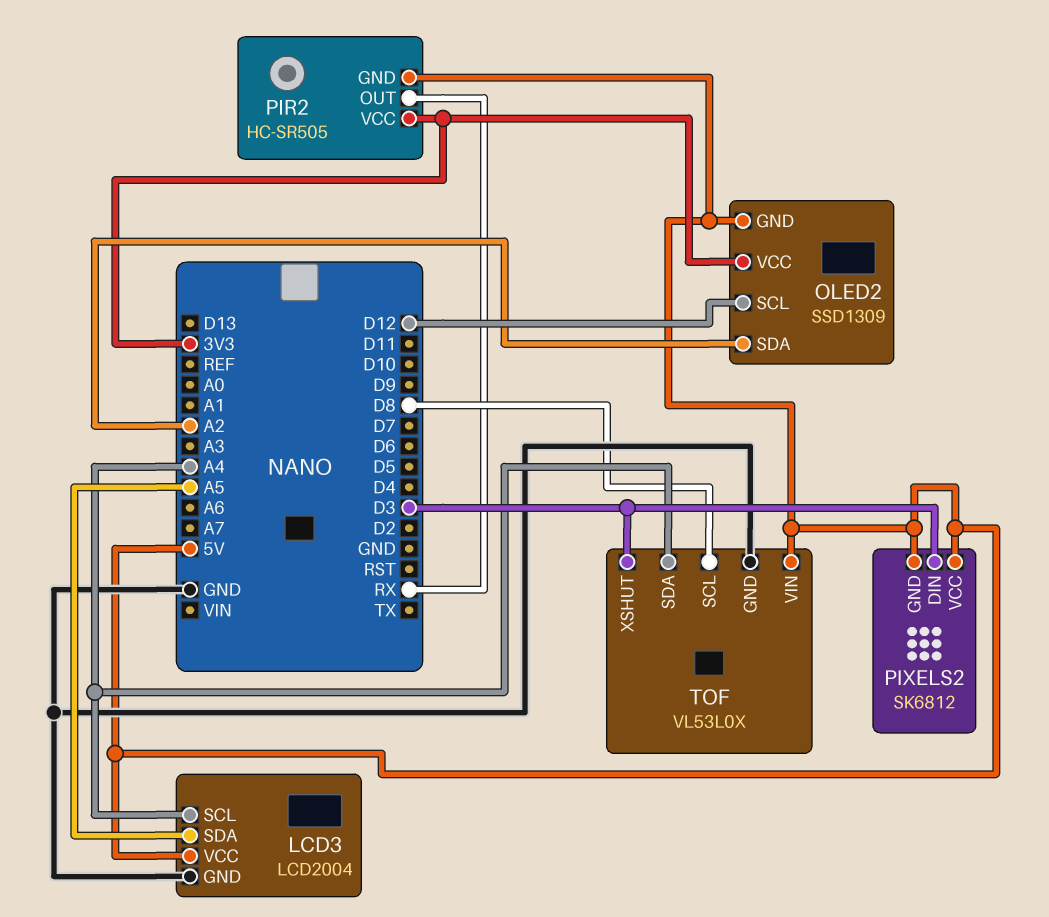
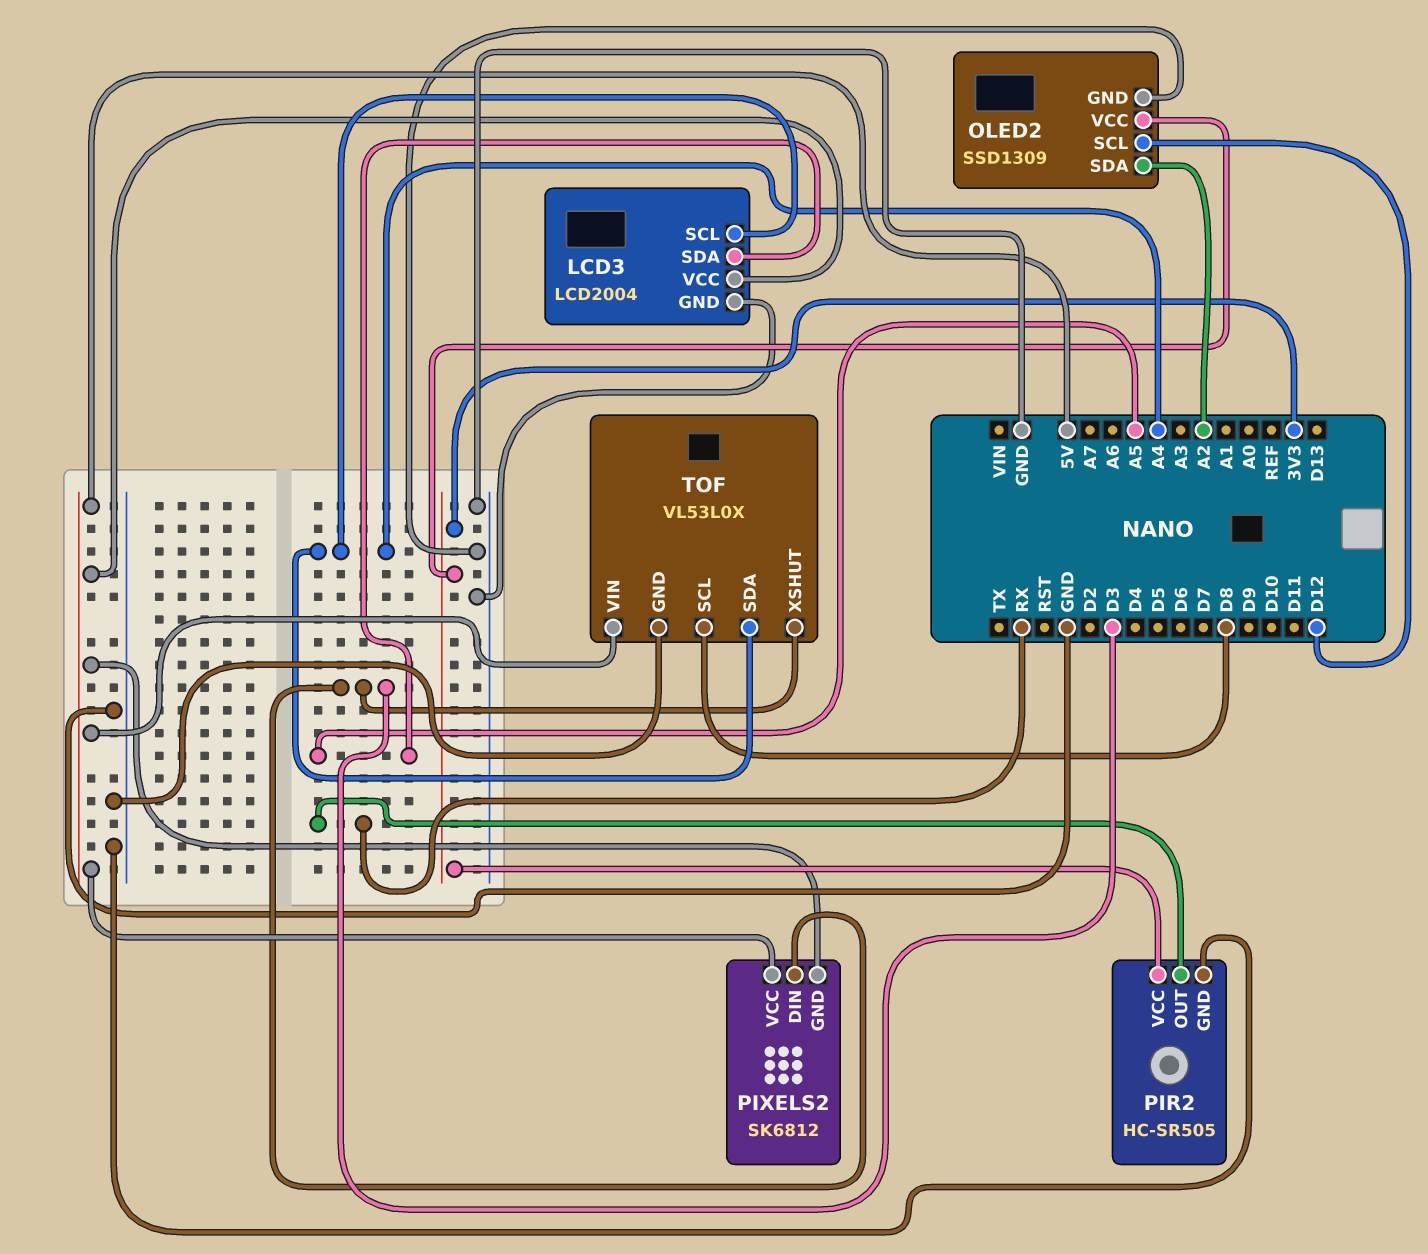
OLED2 pin GND: 5V -> GND
PIR2 pin GND: 5V -> GND

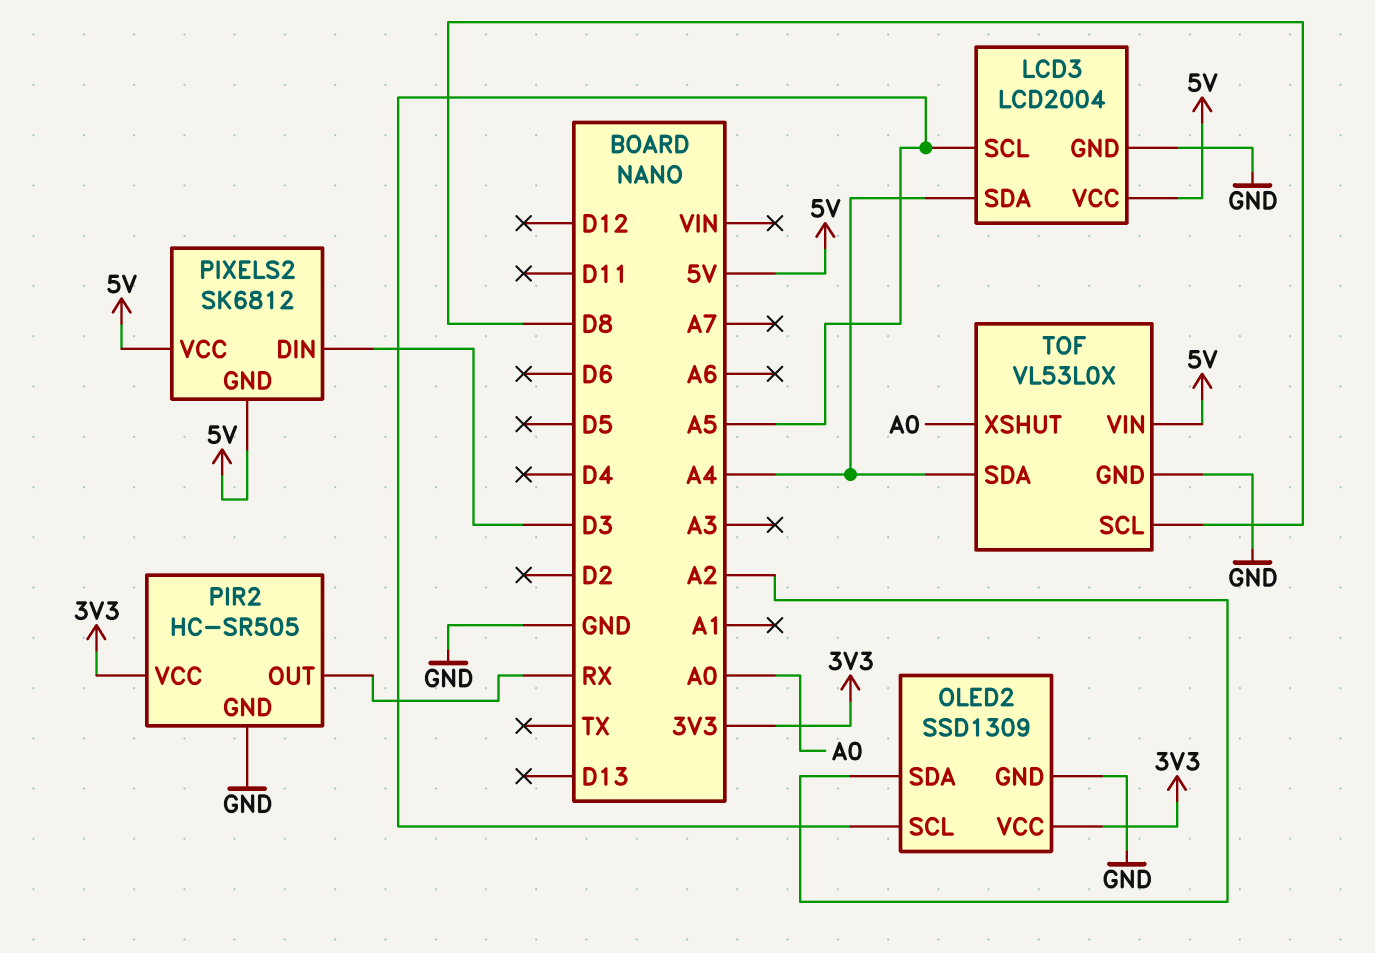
LCD3 pin SCL: A4 -> A5
LCD3 pin SDA: A5 -> A4
OLED2 pin SCL: D12 -> A5
TOF pin XSHUT: D3 -> A0

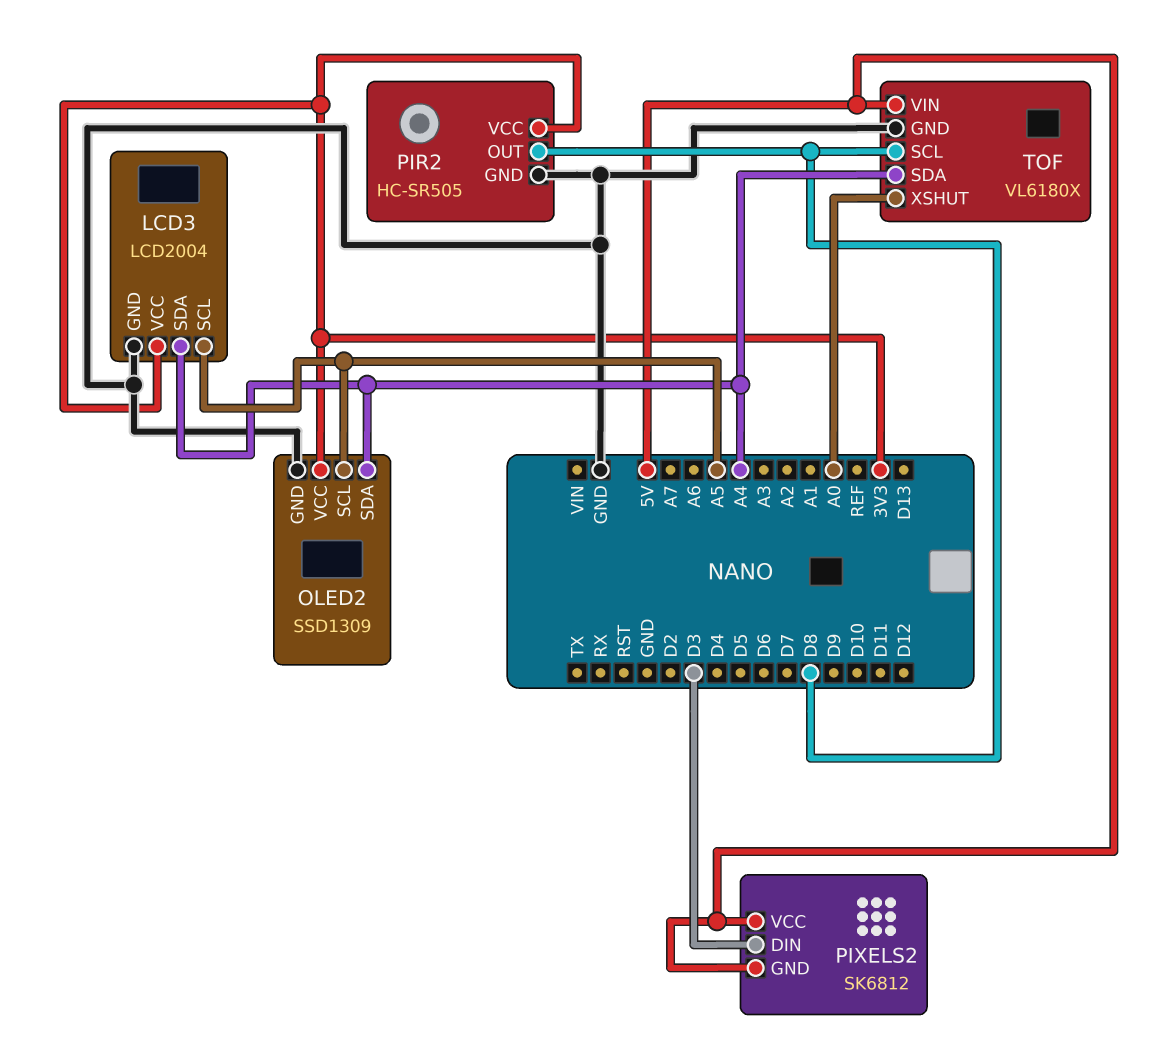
LCD3 pin VCC: 5V -> 3V3
OLED2 pin SDA: A2 -> A4
PIR2 pin OUT: RX -> D8
TOF: VL53L0X -> VL6180X

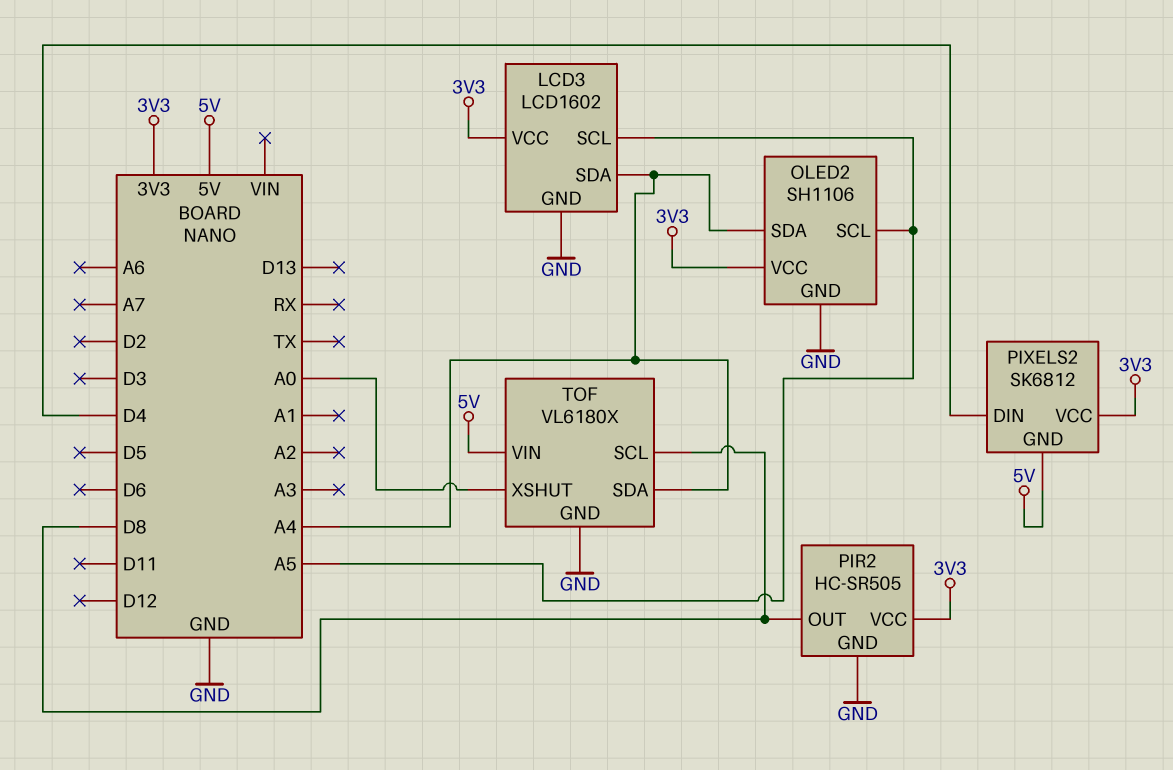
LCD3: LCD2004 -> LCD1602
OLED2: SSD1309 -> SH1106
PIXELS2 pin DIN: D3 -> D4
PIXELS2 pin VCC: 5V -> 3V3

